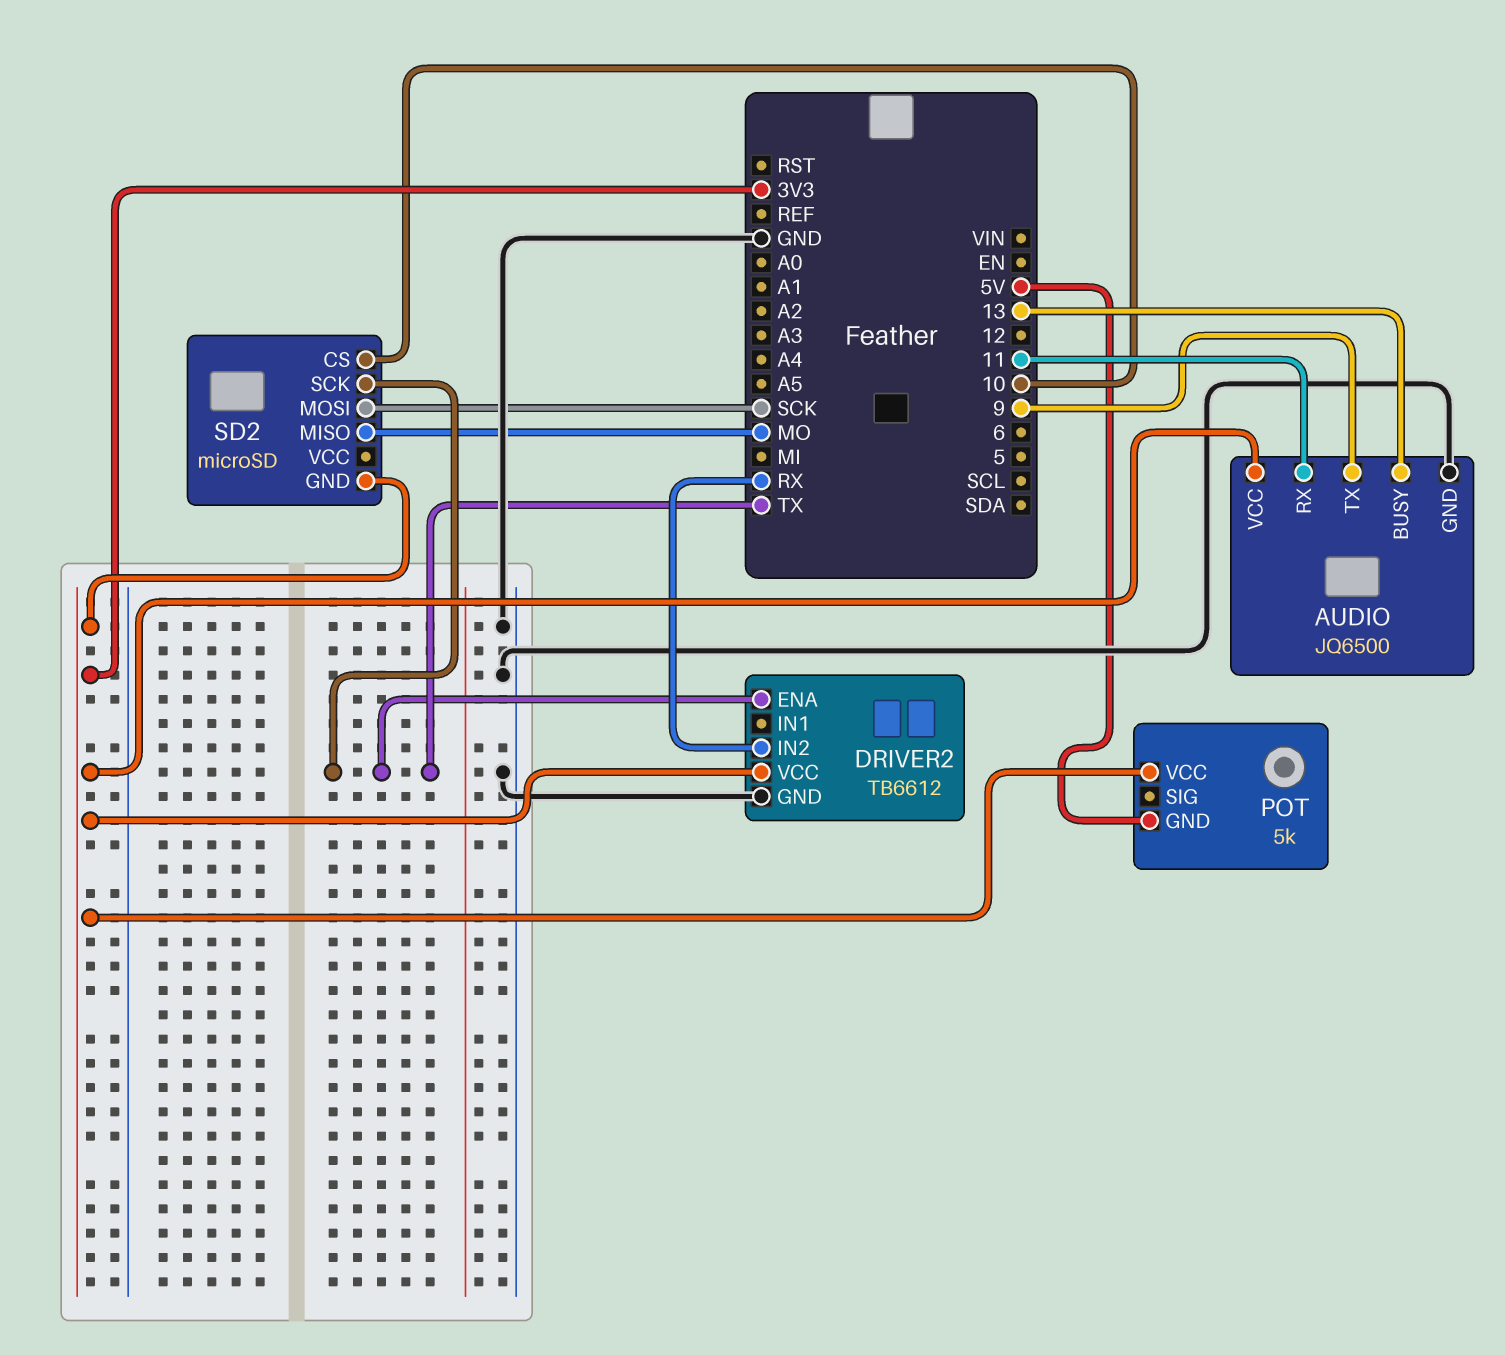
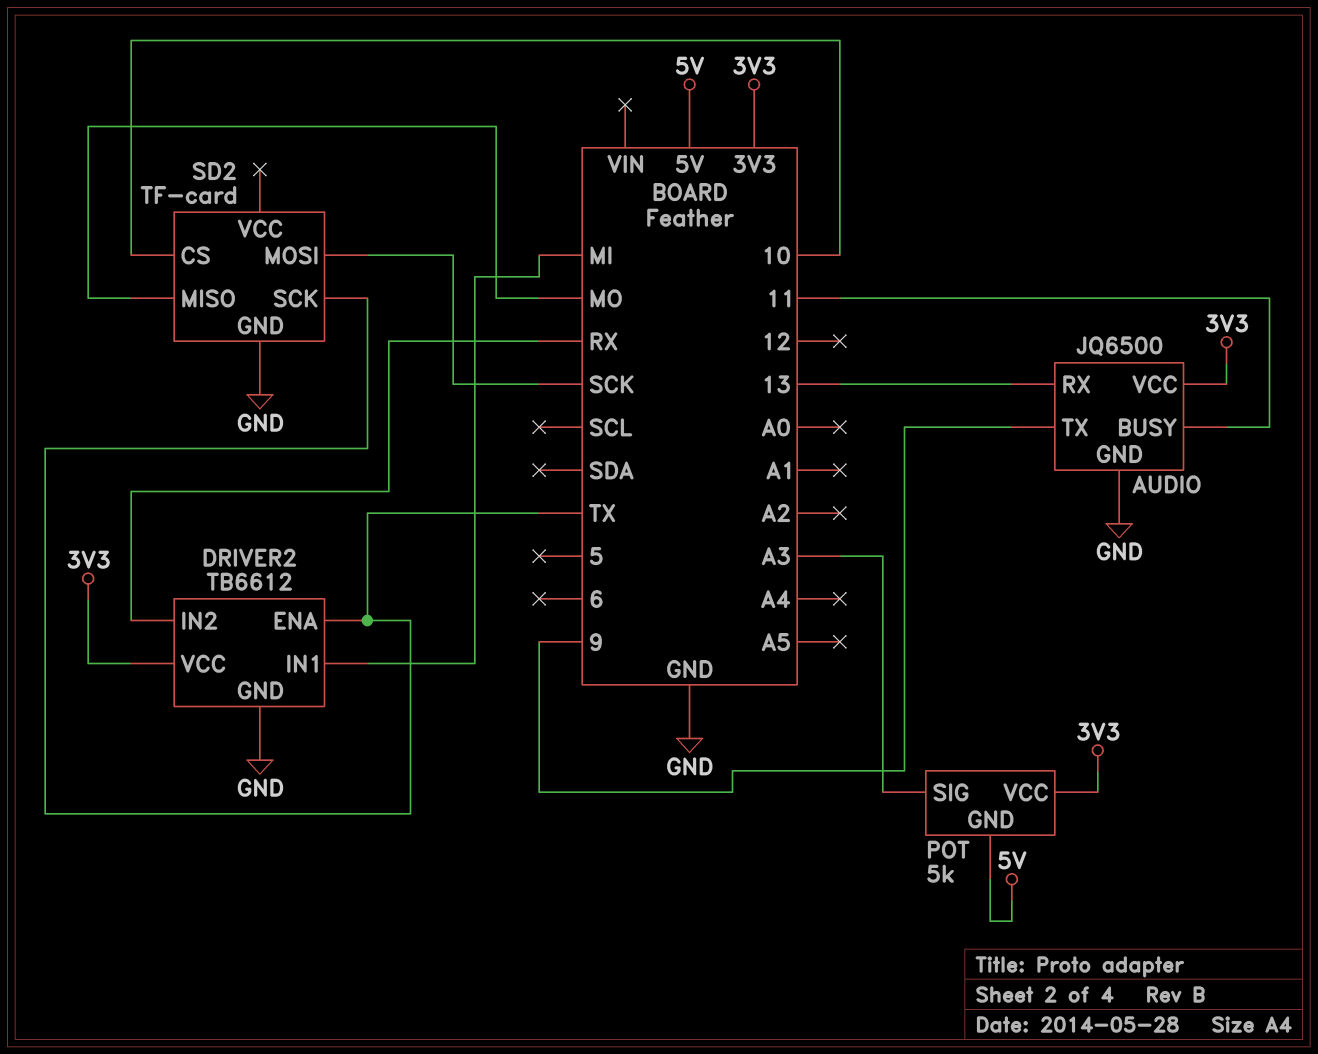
AUDIO pin BUSY: 13 -> 11
AUDIO pin RX: 11 -> 13
DRIVER2 pin IN1: none -> MI
POT pin SIG: none -> A3
SD2: microSD -> TF-card
SD2 pin GND: 3V3 -> GND

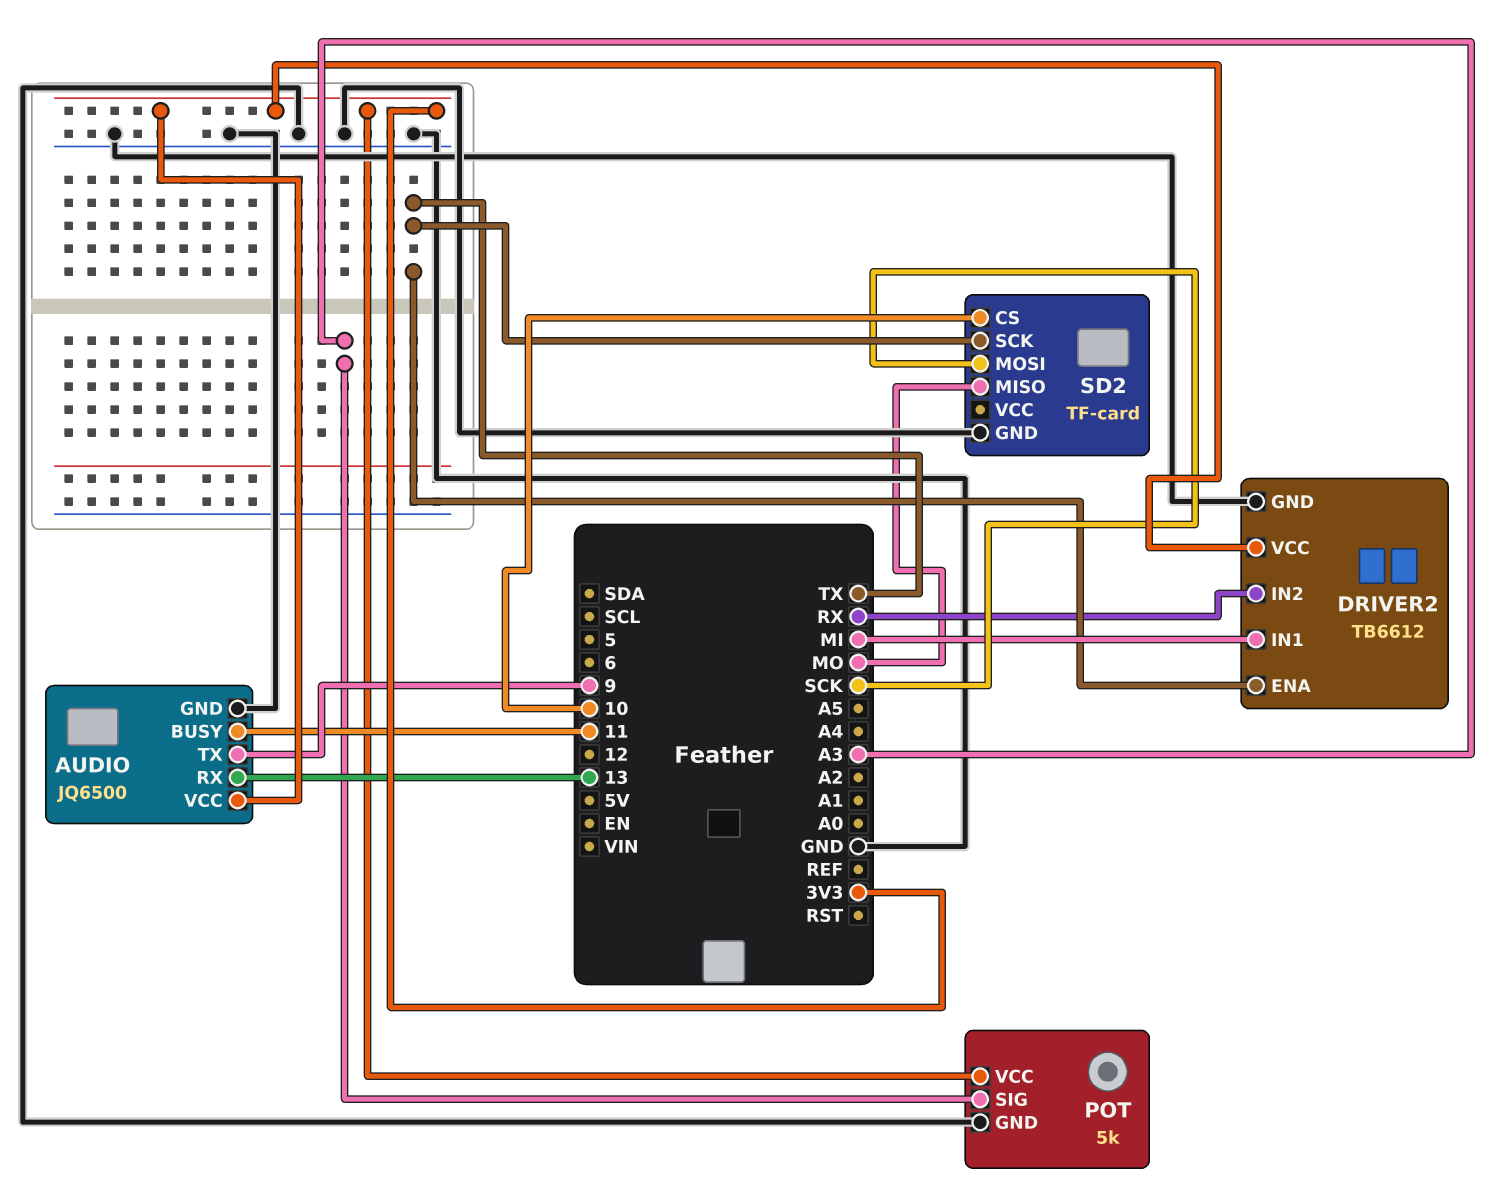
POT pin GND: 5V -> GND

